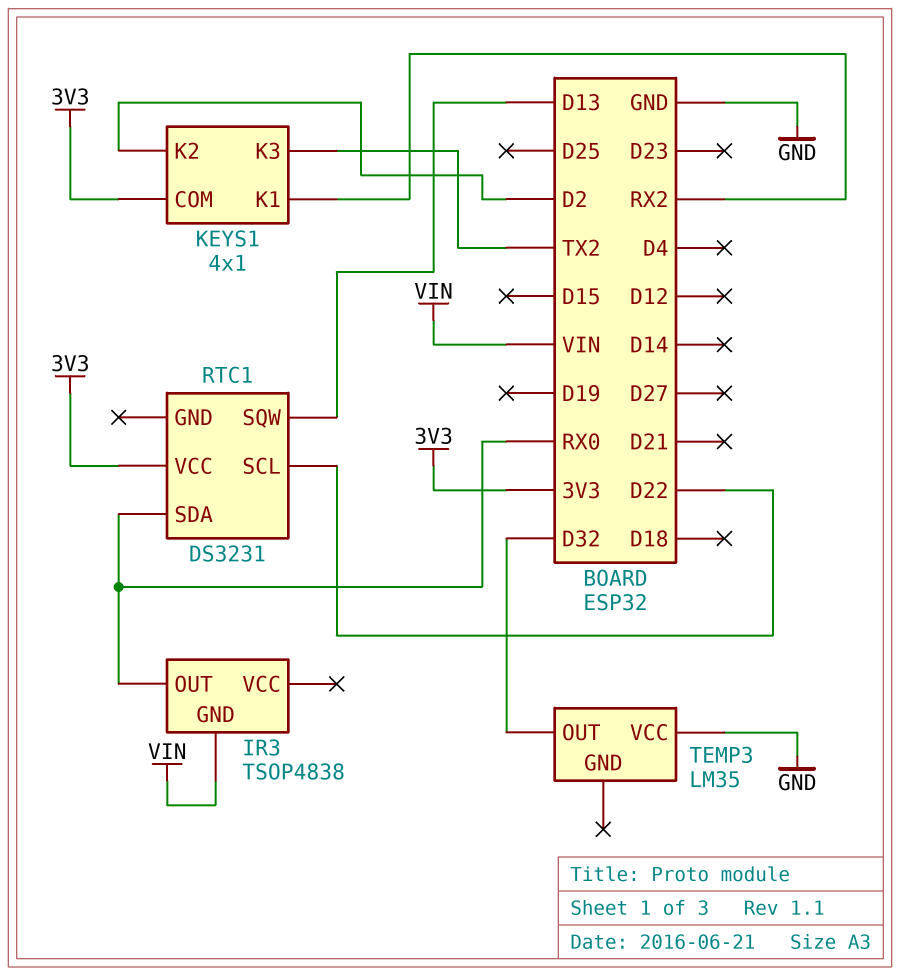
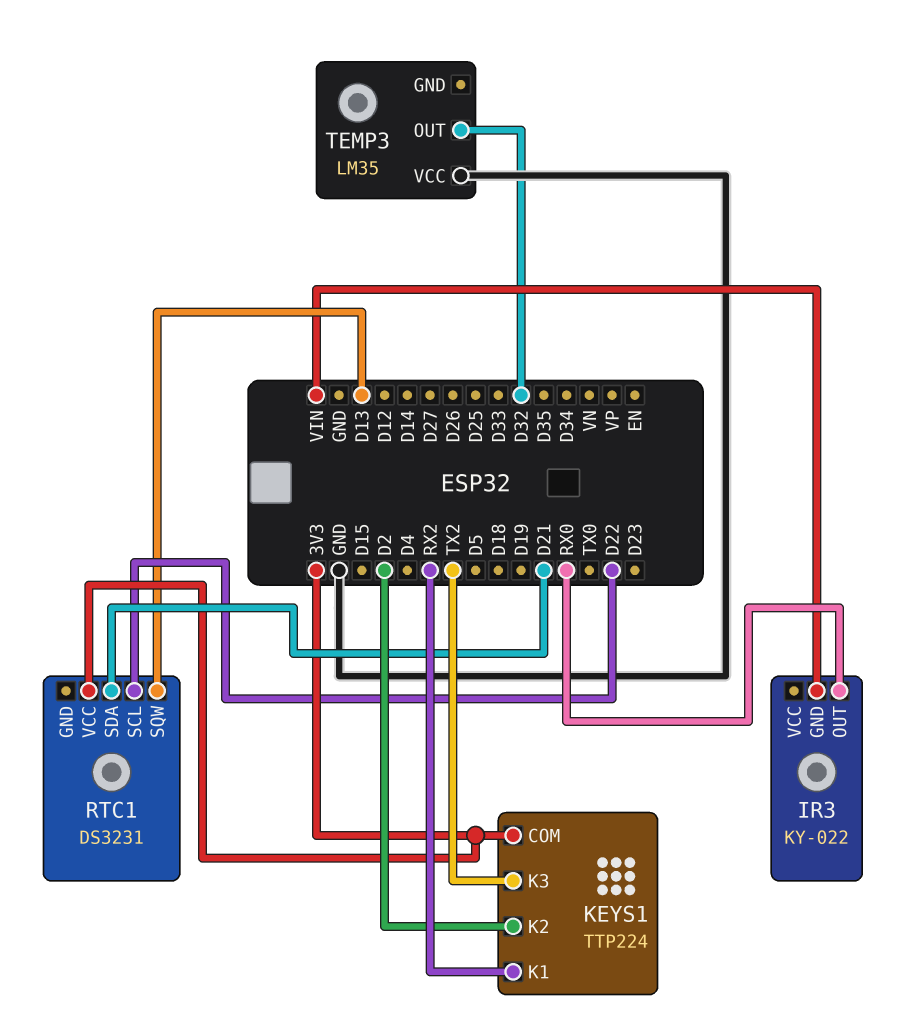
IR3: TSOP4838 -> KY-022
KEYS1: 4x1 -> TTP224
RTC1 pin SDA: RX0 -> D21

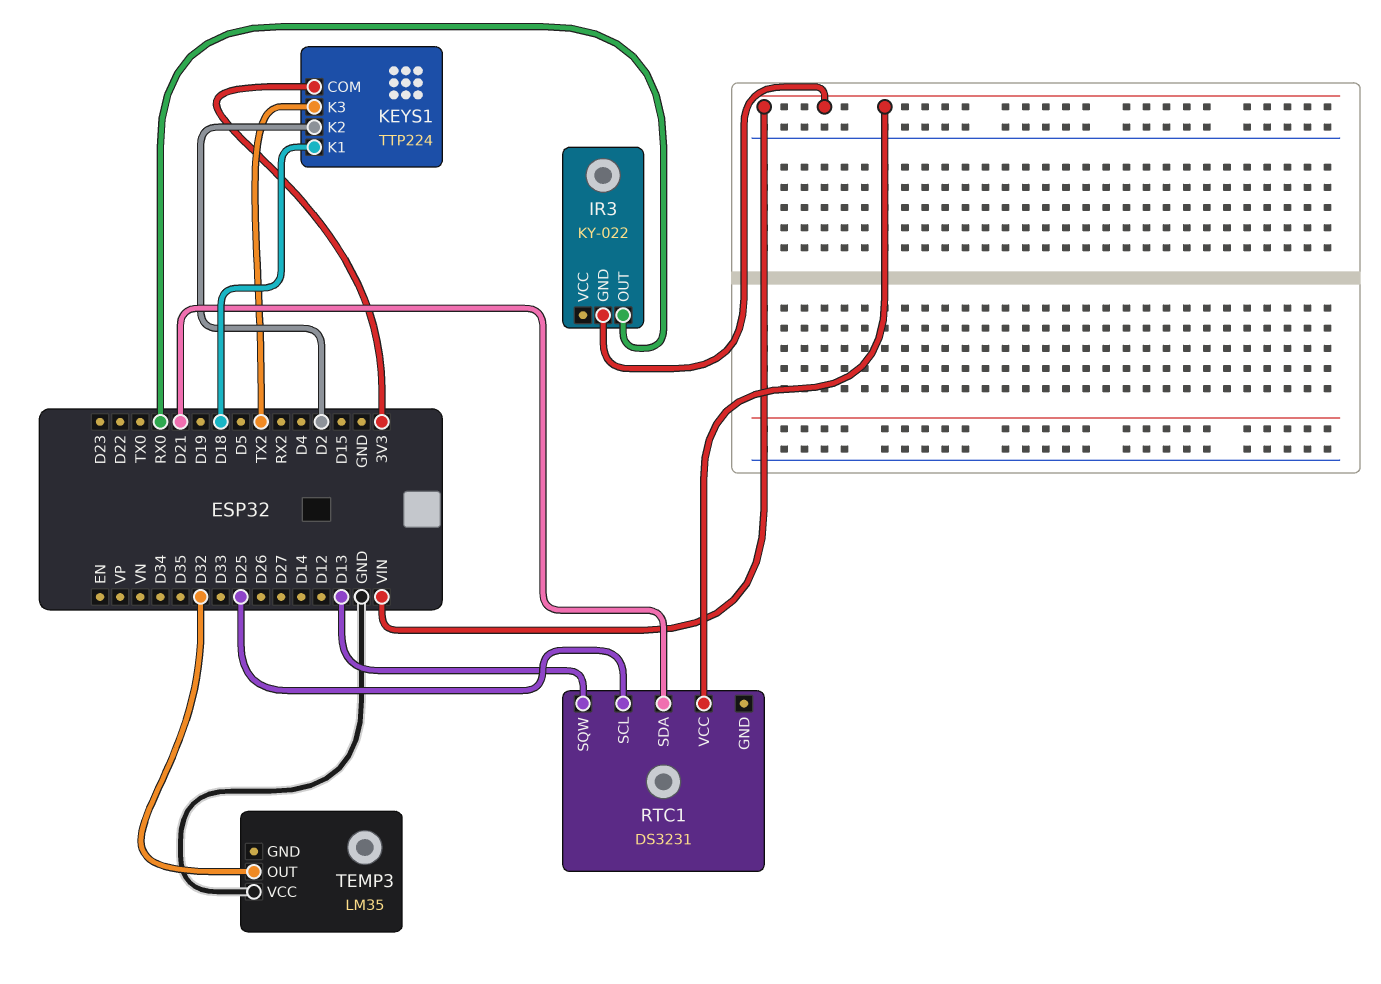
KEYS1 pin K1: RX2 -> D18
RTC1 pin SCL: D22 -> D25
RTC1 pin VCC: 3V3 -> VIN

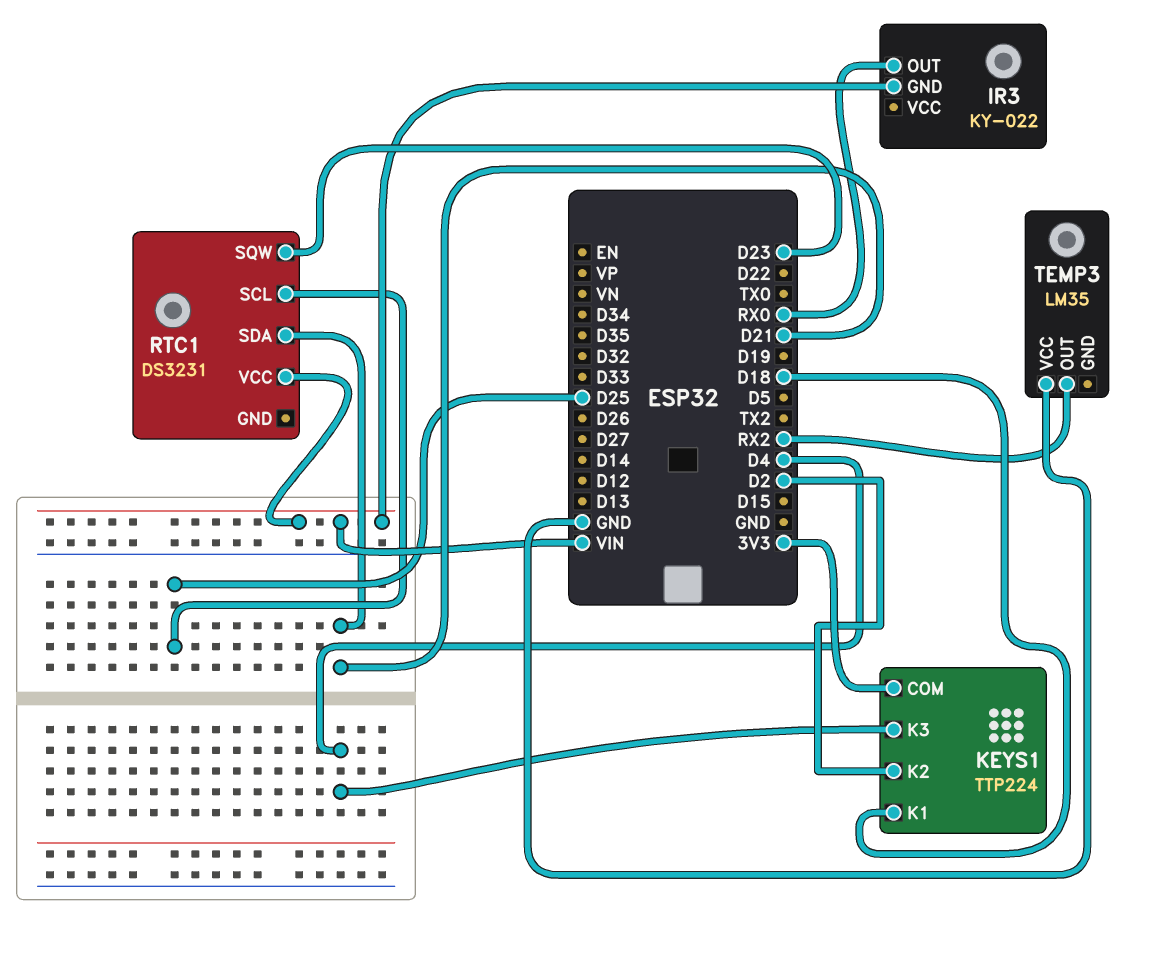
KEYS1 pin K3: TX2 -> D4
RTC1 pin SQW: D13 -> D23
TEMP3 pin OUT: D32 -> RX2

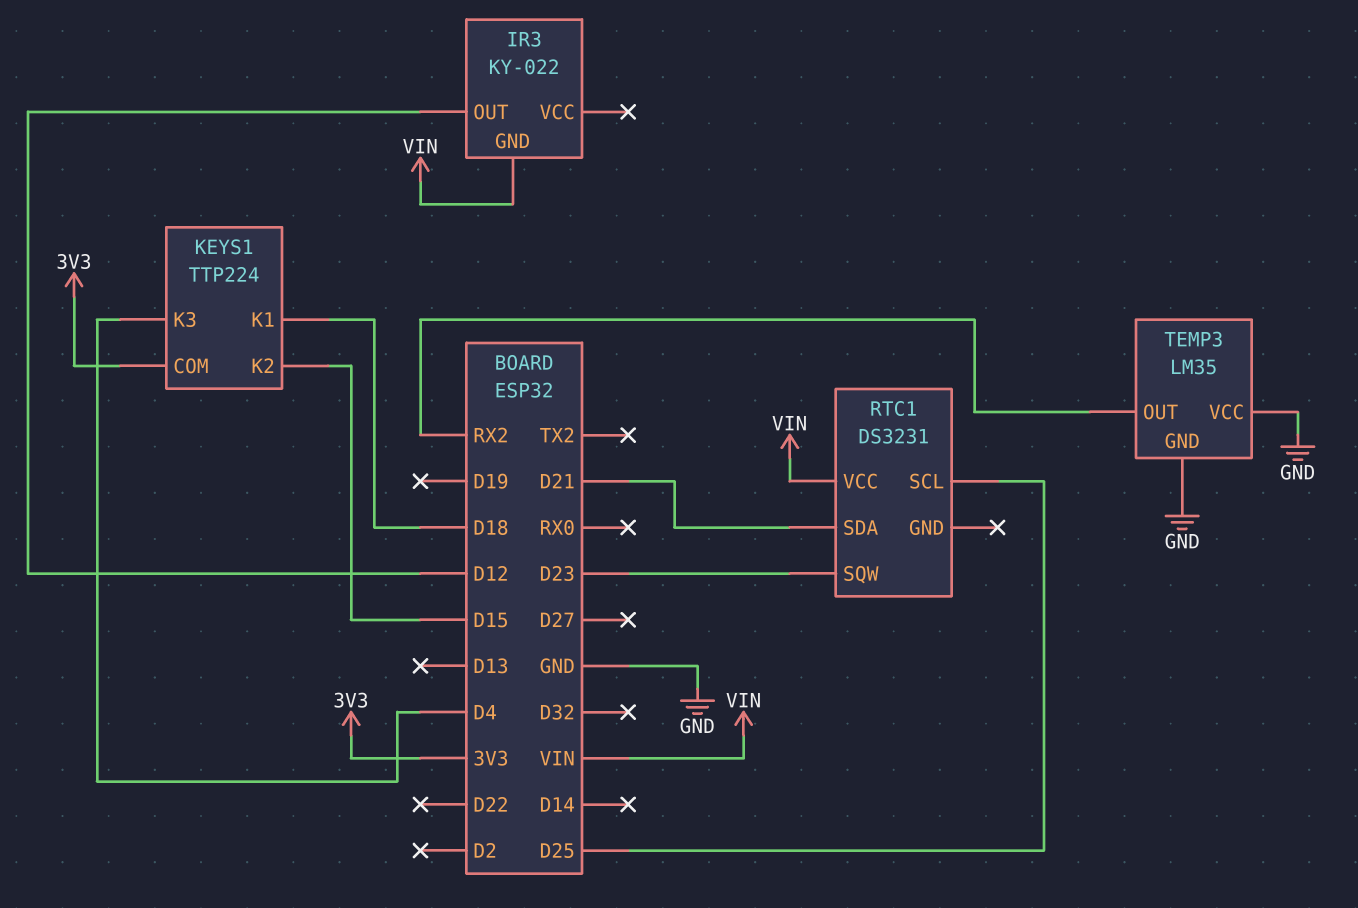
IR3 pin OUT: RX0 -> D12
KEYS1 pin K2: D2 -> D15
TEMP3 pin GND: none -> GND

